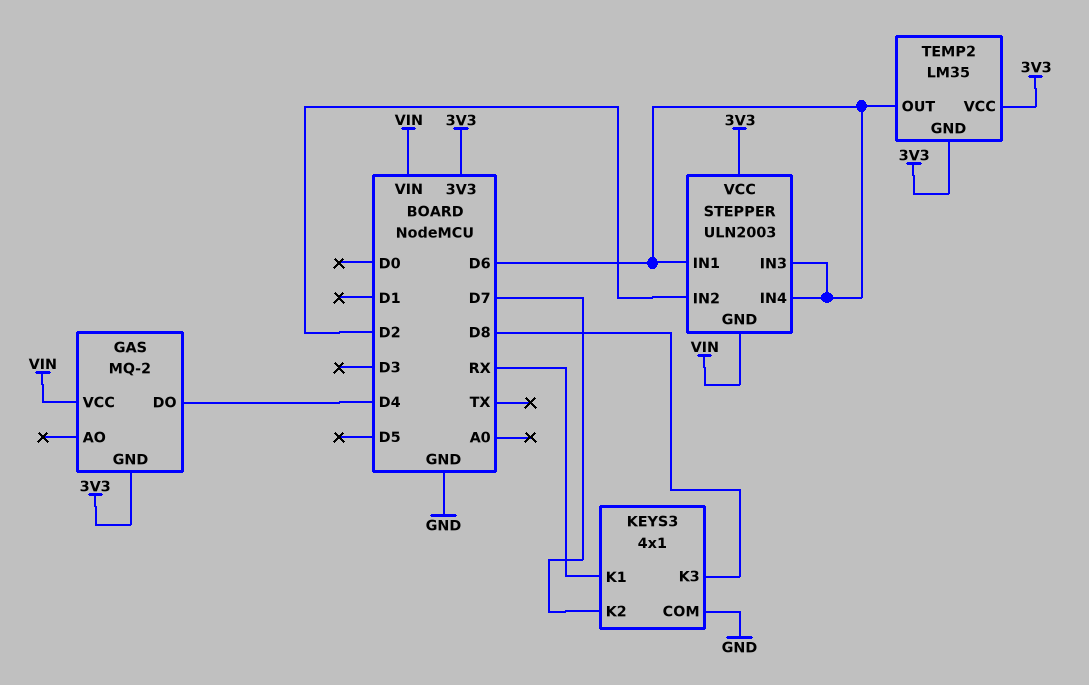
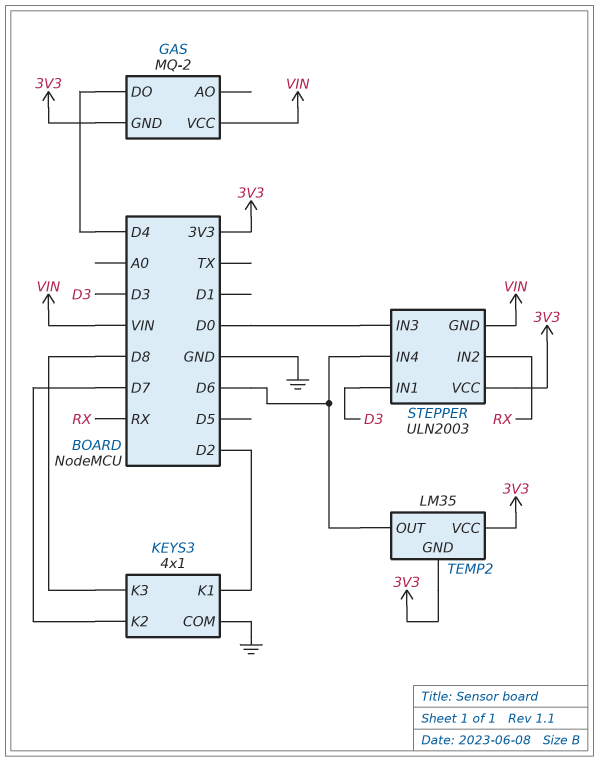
KEYS3 pin K1: RX -> D2
STEPPER pin IN1: D6 -> D3
STEPPER pin IN2: D2 -> RX
STEPPER pin IN3: D6 -> D0

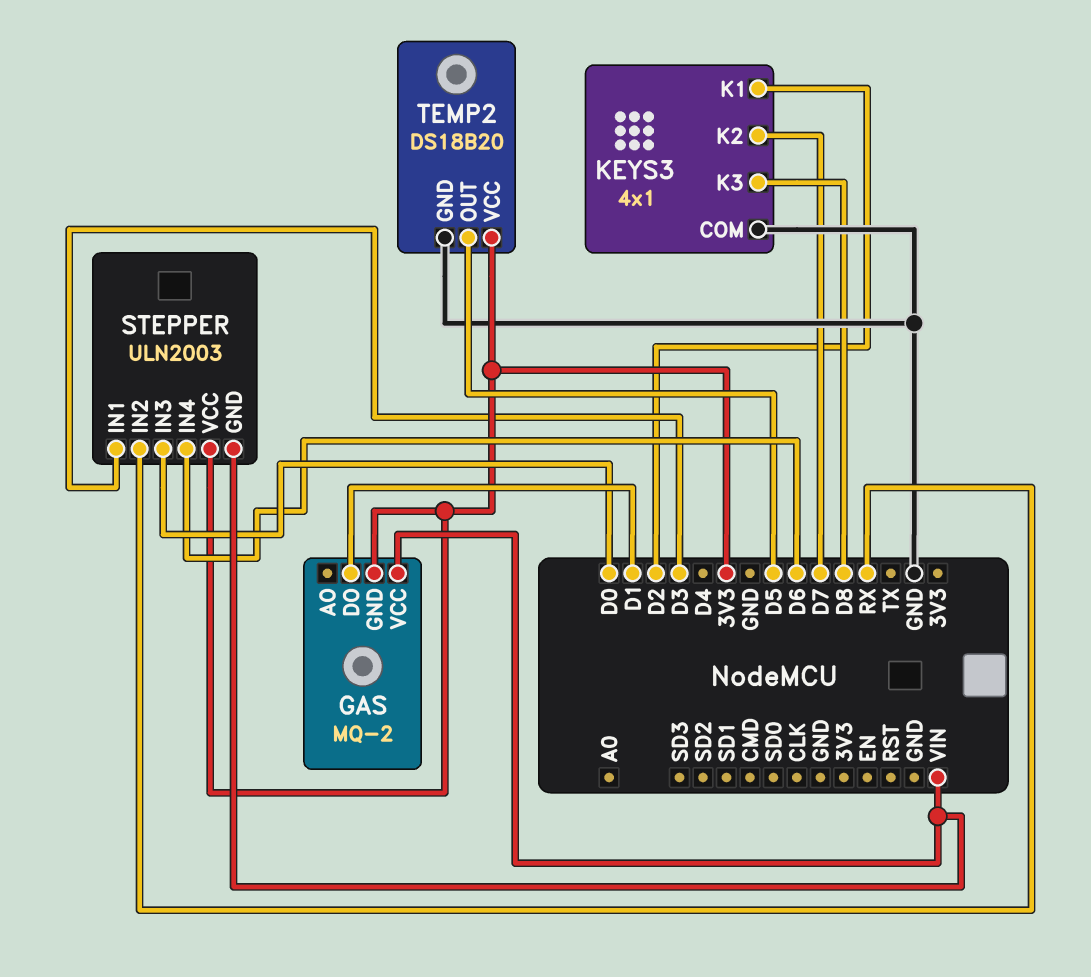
GAS pin DO: D4 -> D1
TEMP2: LM35 -> DS18B20
TEMP2 pin GND: 3V3 -> GND
TEMP2 pin OUT: D6 -> D5

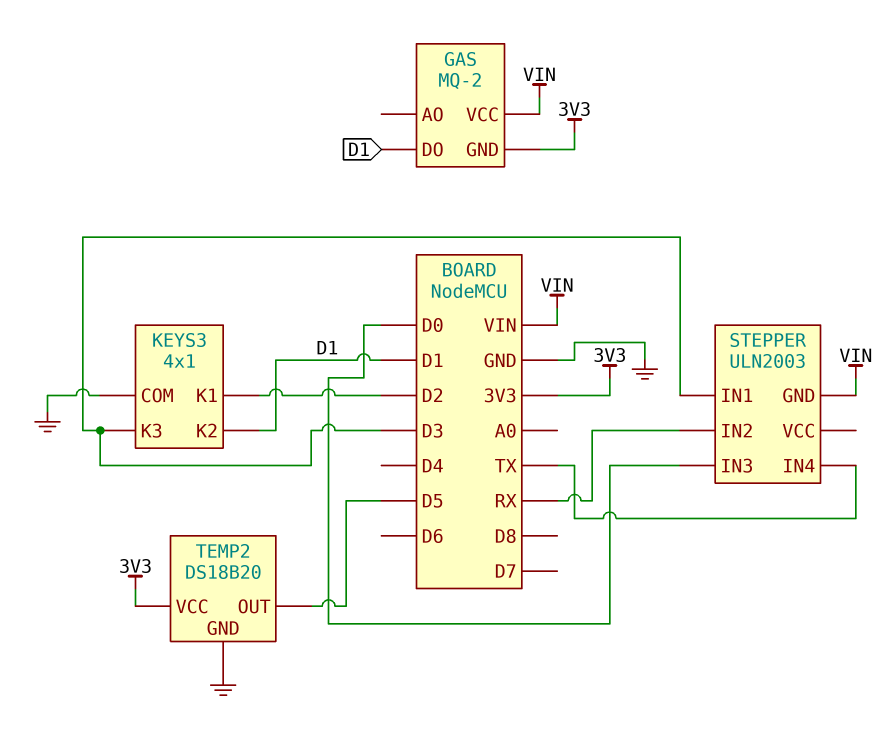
KEYS3 pin K2: D7 -> D1
KEYS3 pin K3: D8 -> D3
STEPPER pin IN4: D6 -> TX
STEPPER pin VCC: 3V3 -> none

